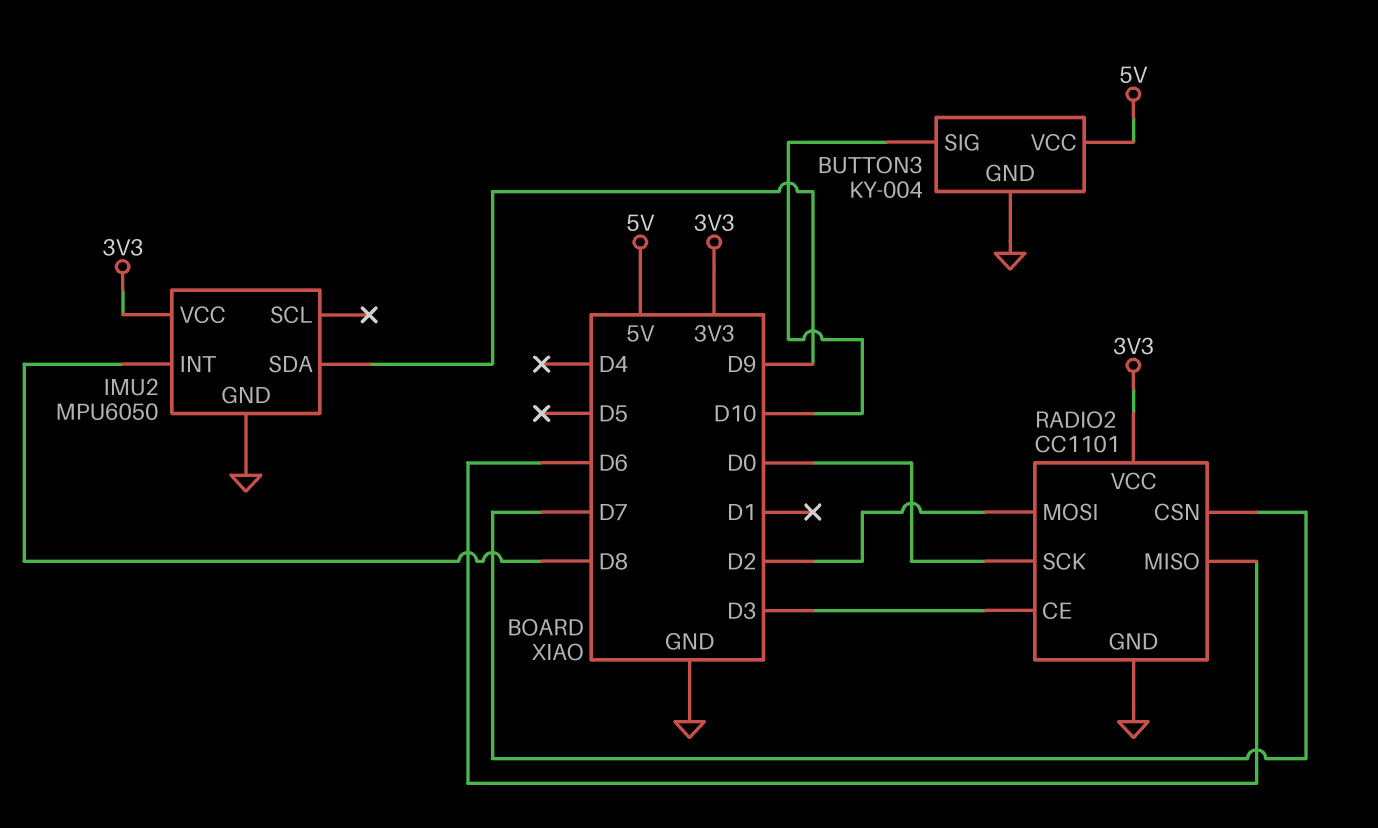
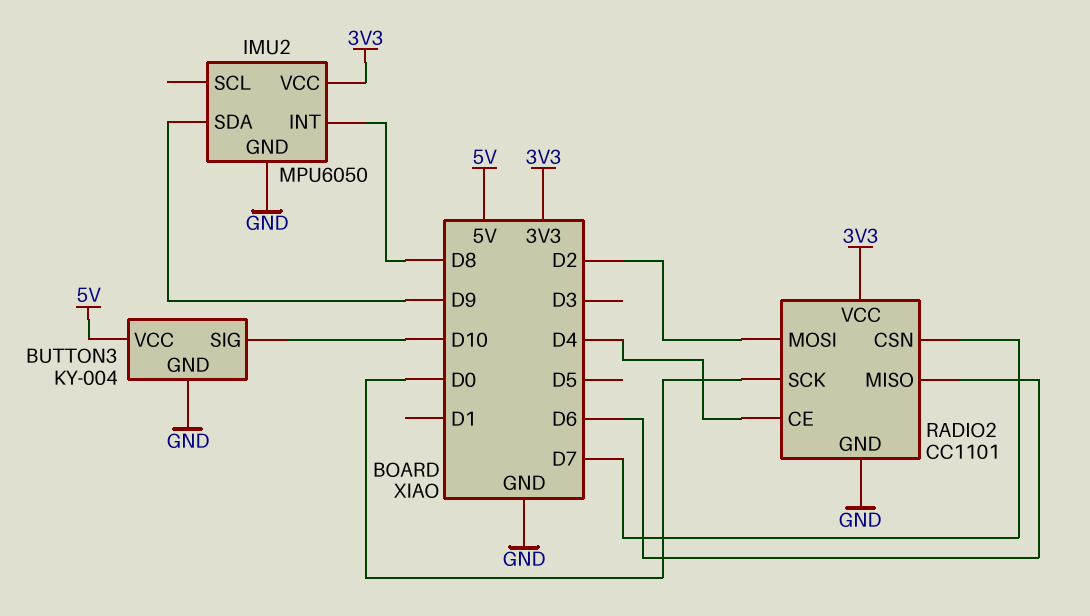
RADIO2 pin CE: D3 -> D4

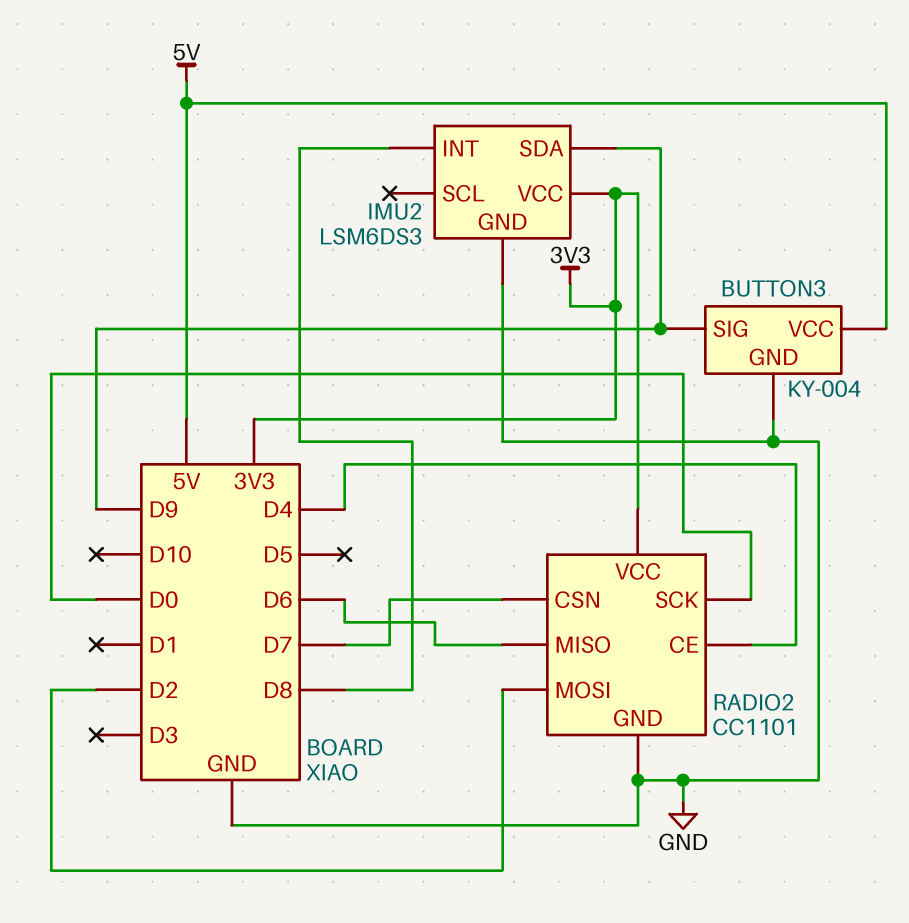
BUTTON3 pin SIG: D10 -> D9
IMU2: MPU6050 -> LSM6DS3

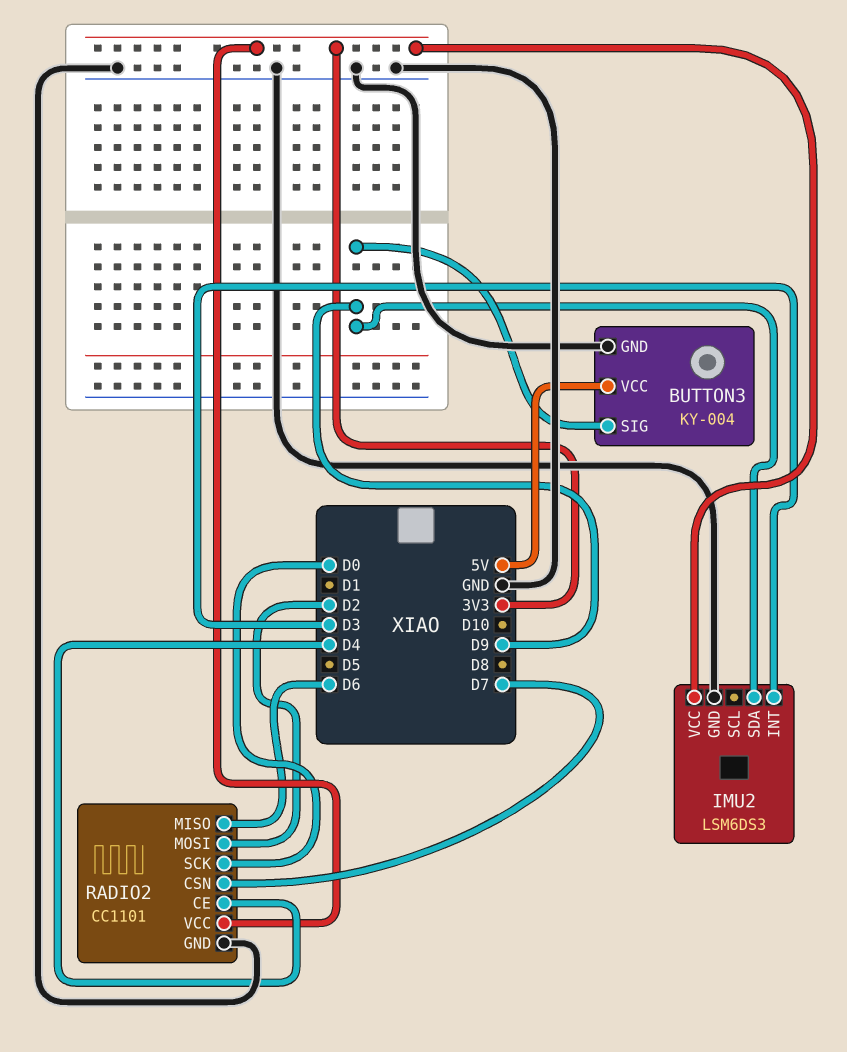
IMU2 pin INT: D8 -> D3

